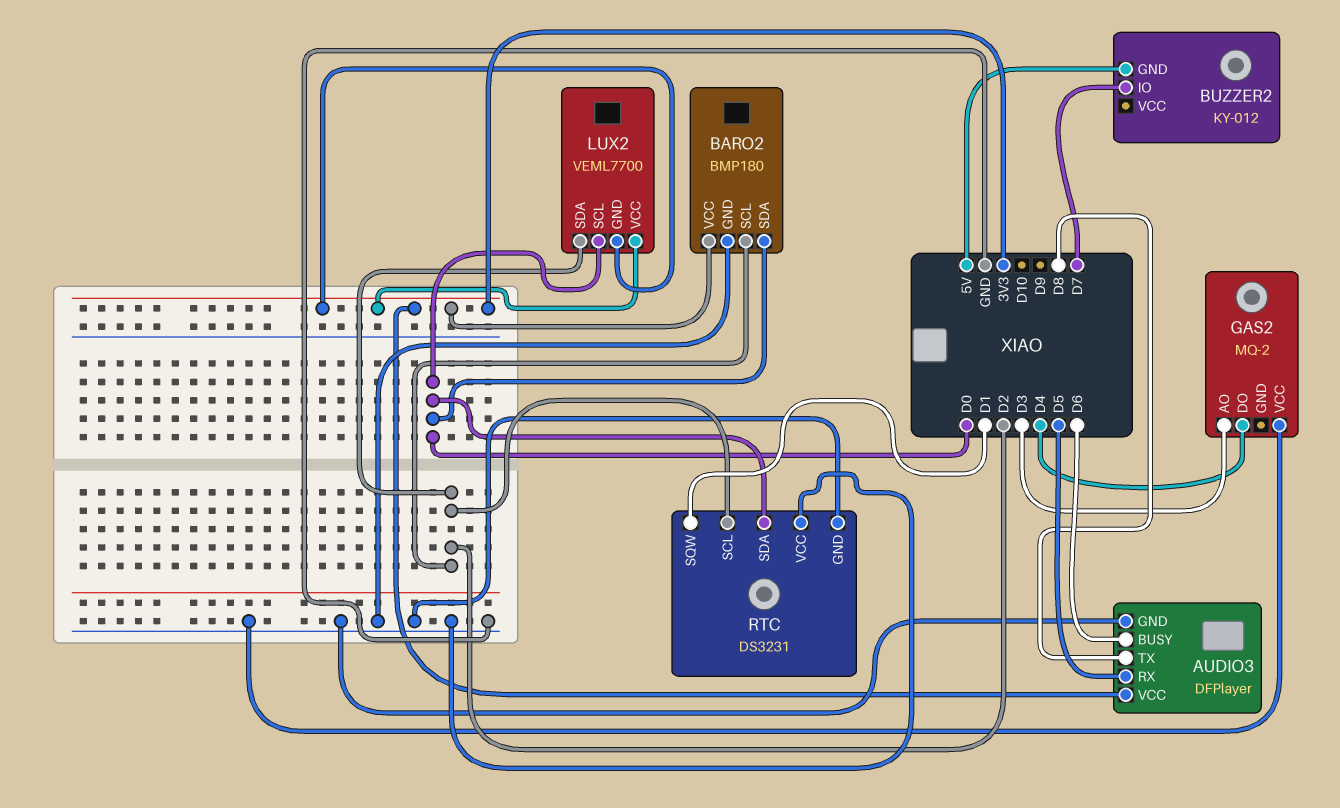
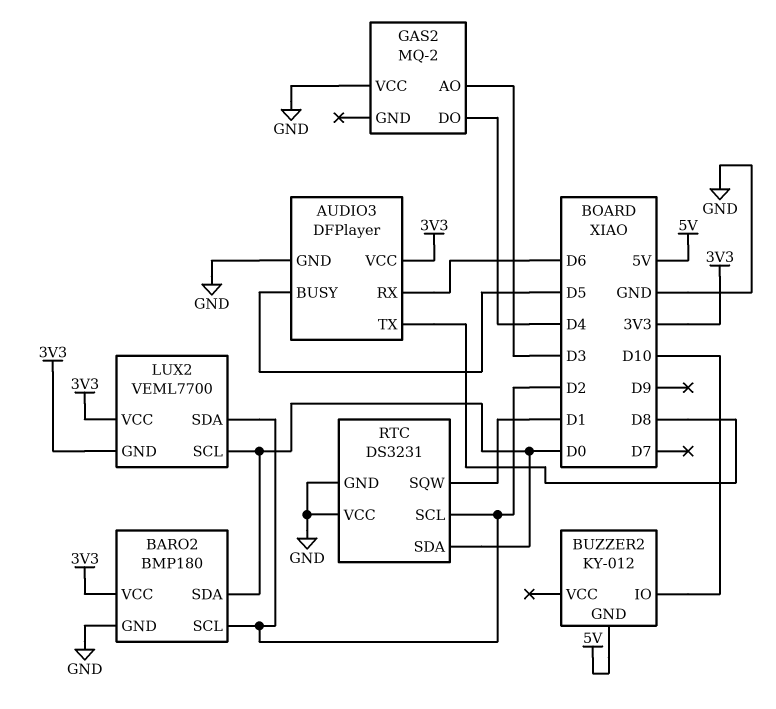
AUDIO3 pin BUSY: D6 -> D5
AUDIO3 pin RX: D5 -> D6
BUZZER2 pin IO: D7 -> D10

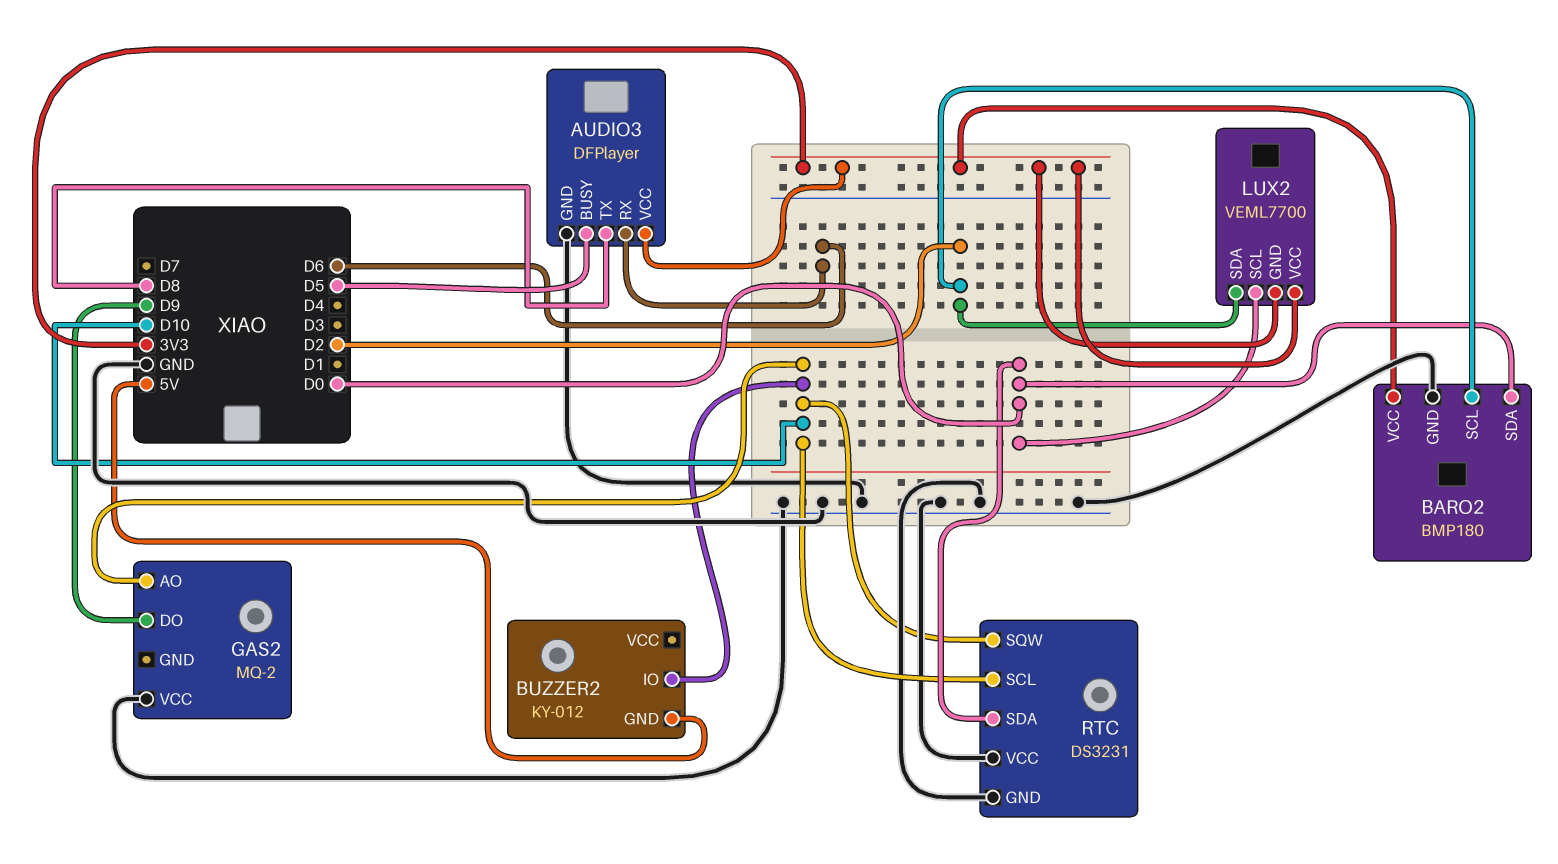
GAS2 pin AO: D3 -> D10
GAS2 pin DO: D4 -> D9
RTC pin SCL: D2 -> D10
RTC pin SQW: D1 -> D10

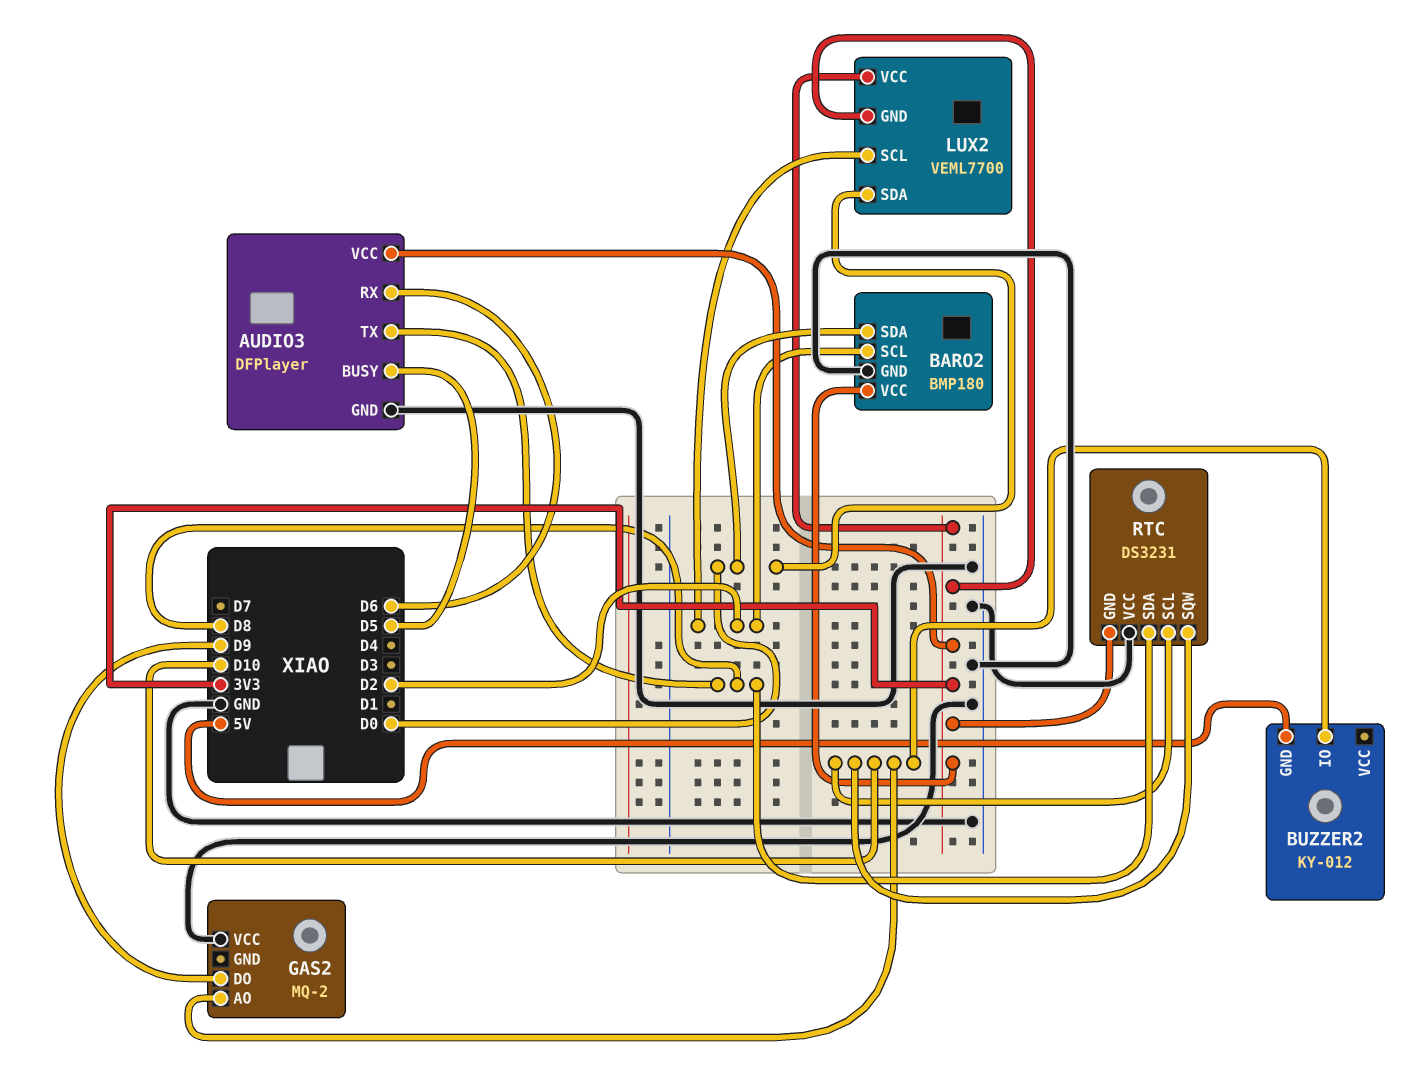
LUX2 pin SCL: D0 -> D2
LUX2 pin SDA: D2 -> D0
RTC pin GND: GND -> 3V3
RTC pin SDA: D0 -> D8

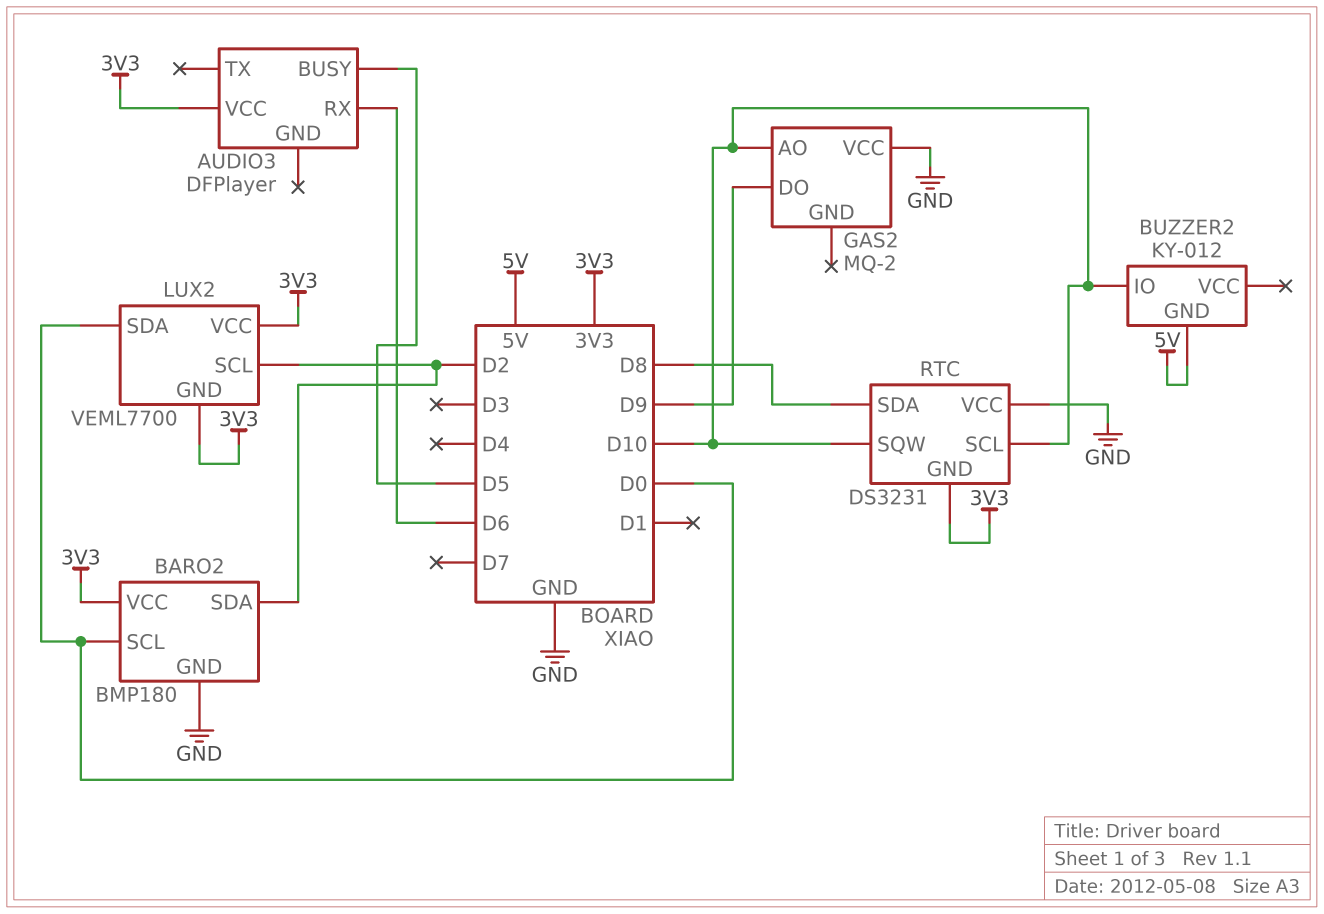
AUDIO3 pin GND: GND -> none
AUDIO3 pin TX: D8 -> none
BARO2 pin SCL: D2 -> D0
BARO2 pin SDA: D0 -> D2

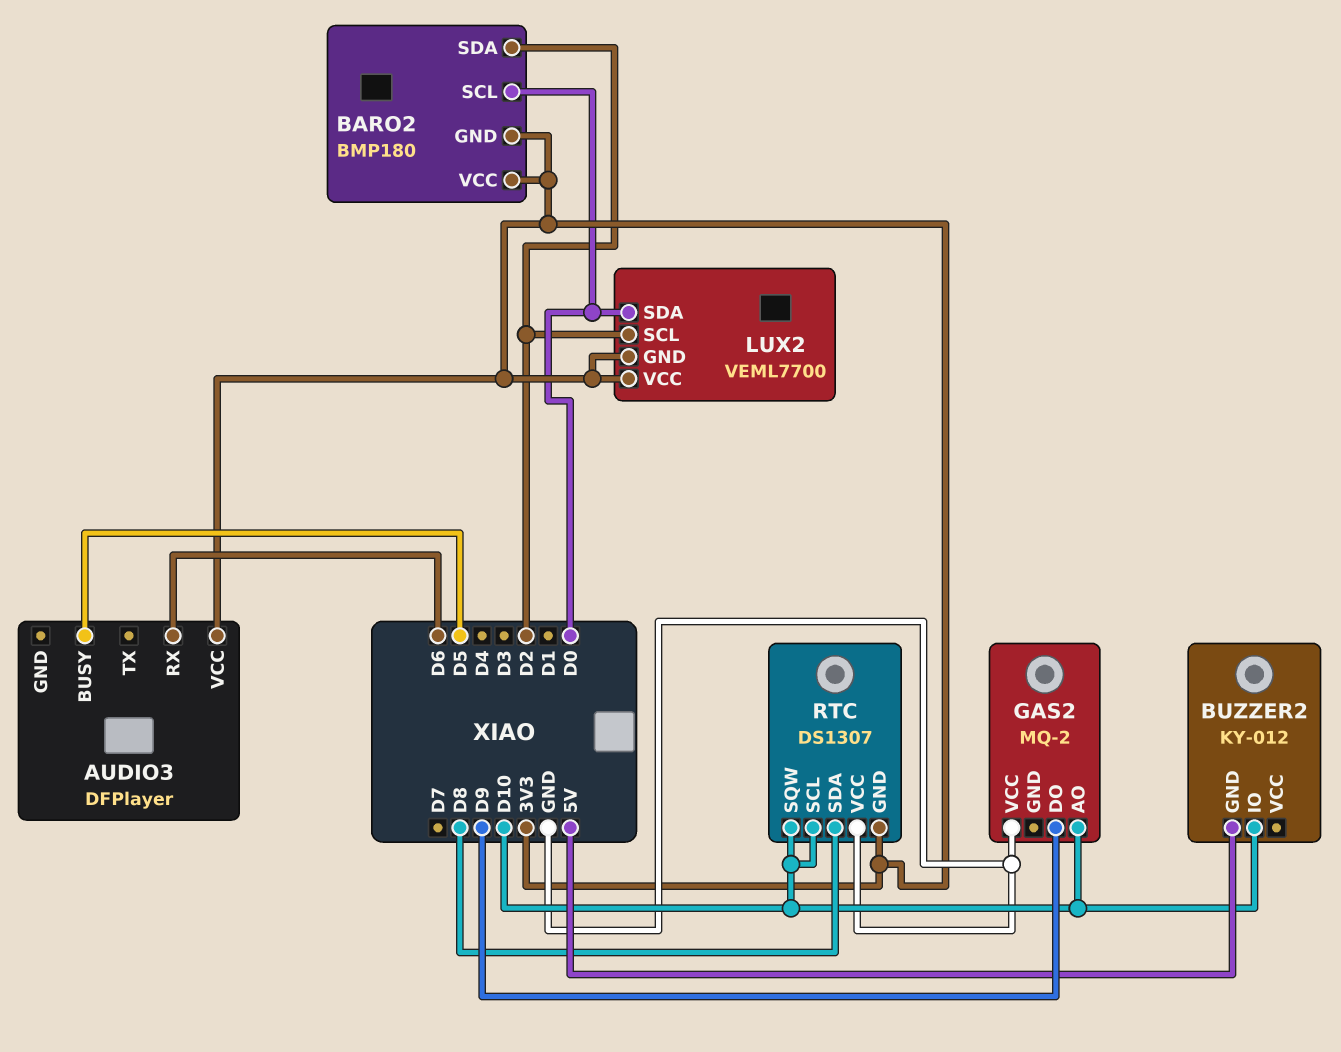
BARO2 pin GND: GND -> 3V3
RTC: DS3231 -> DS1307

